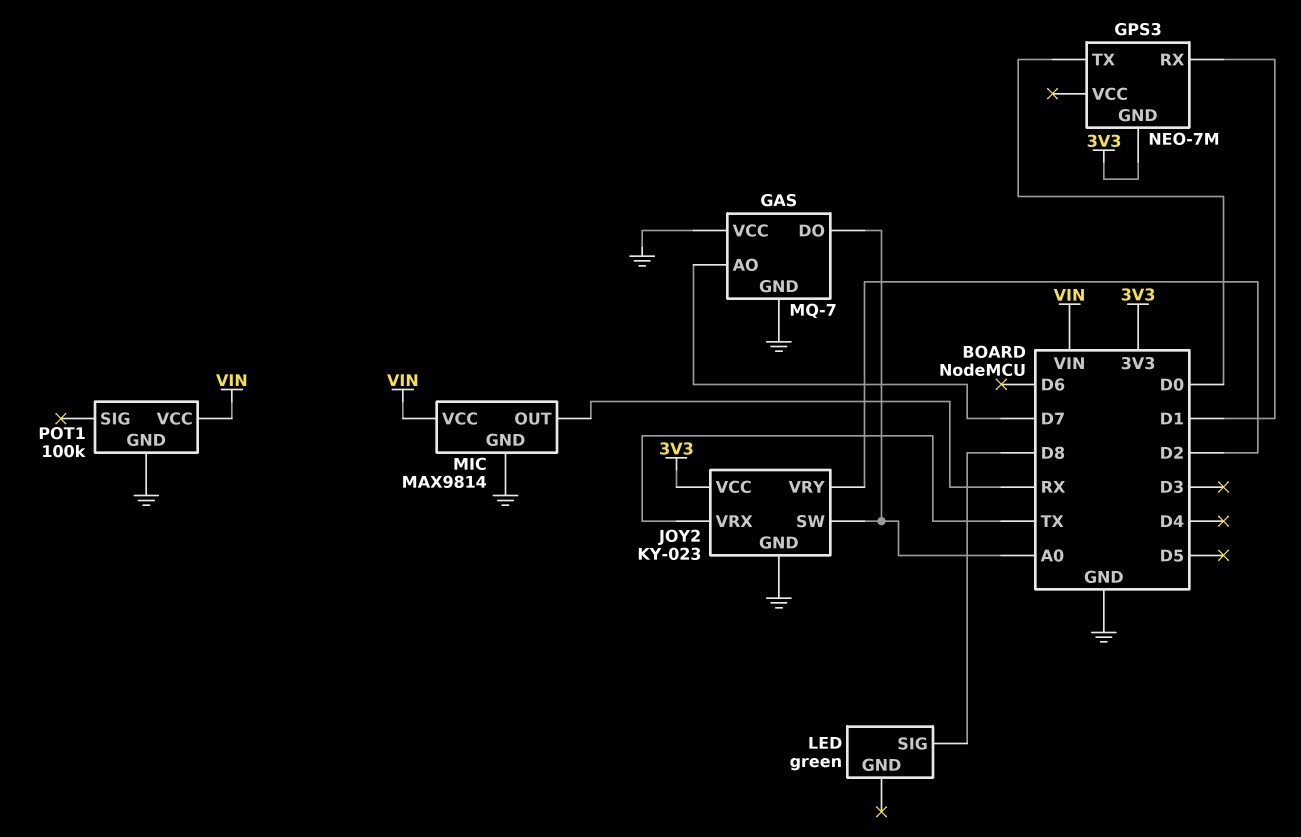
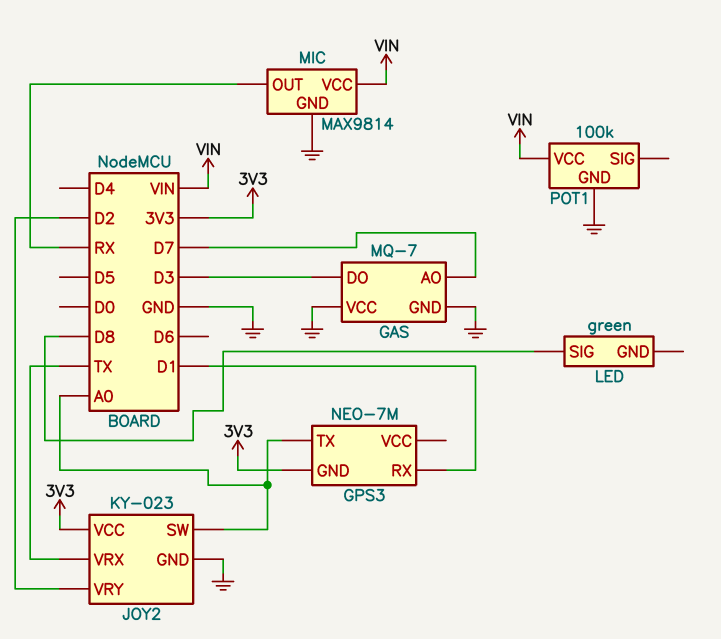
GAS pin DO: A0 -> D3
GPS3 pin TX: D0 -> A0

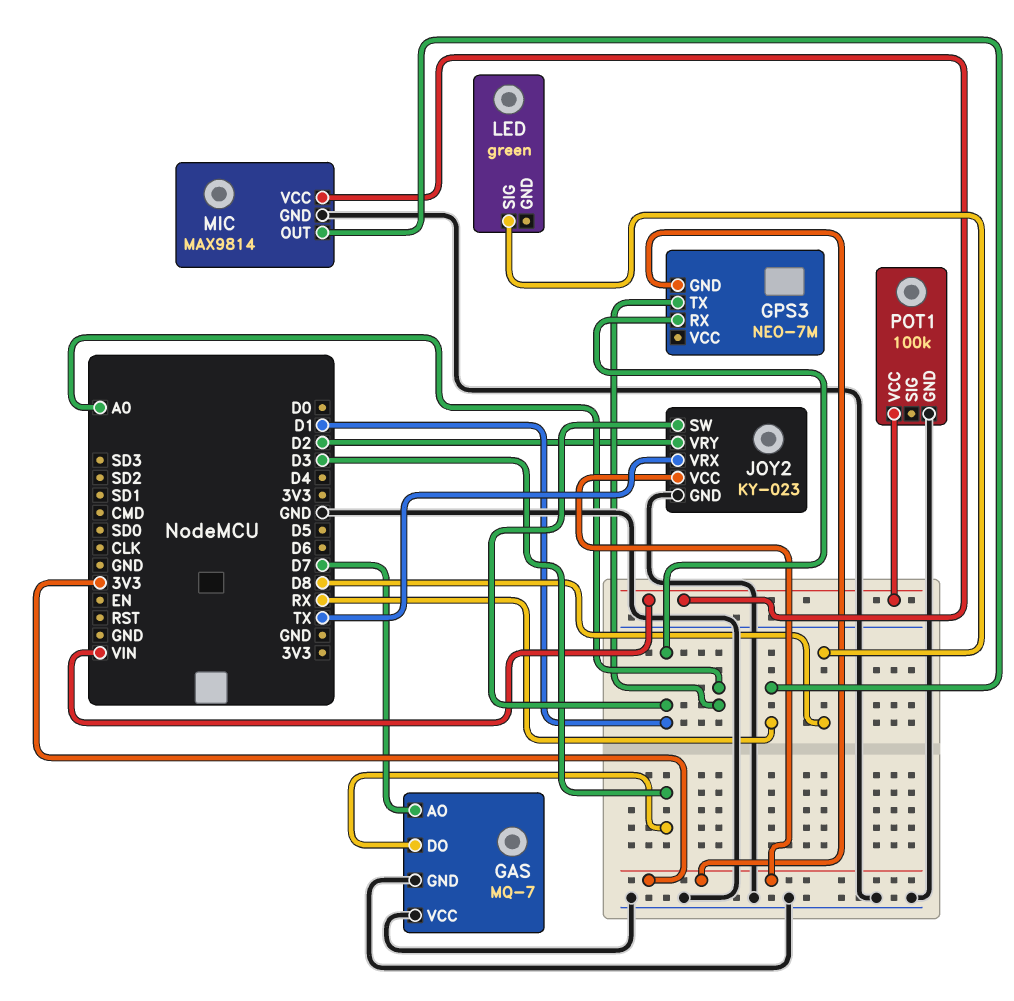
JOY2 pin SW: A0 -> D1

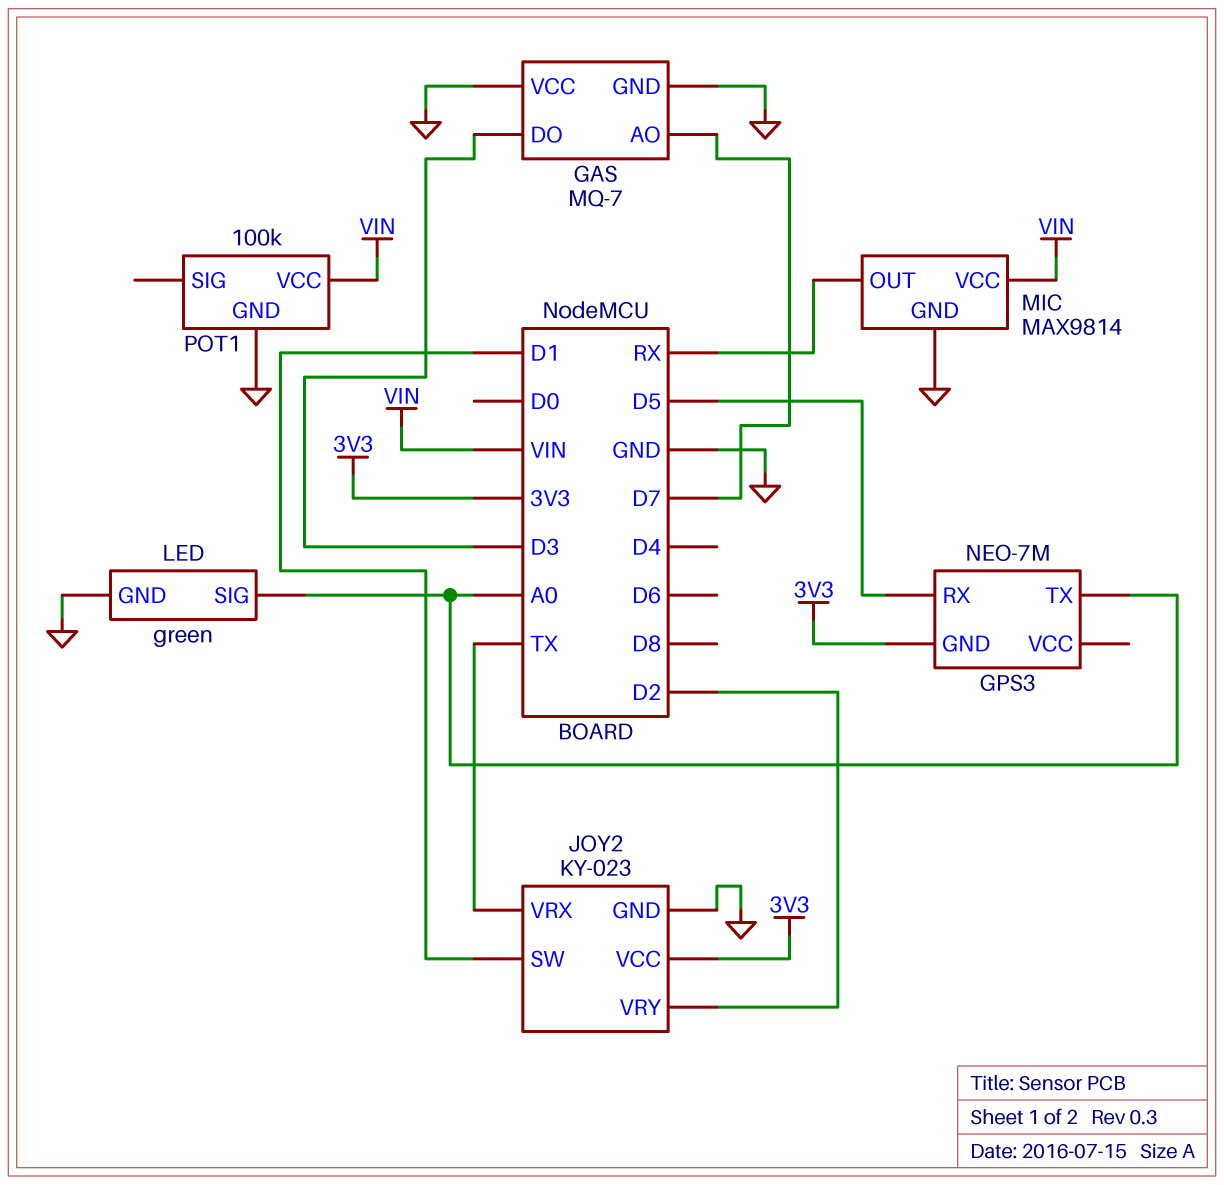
GPS3 pin RX: D1 -> D5
LED pin GND: none -> GND
LED pin SIG: D8 -> A0

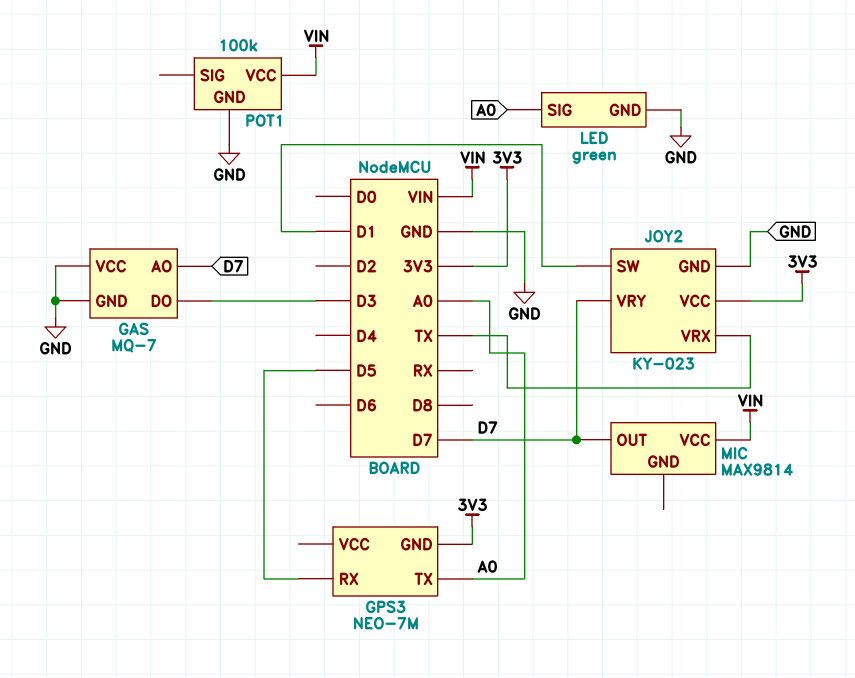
JOY2 pin VRY: D2 -> D7
MIC pin GND: GND -> none
MIC pin OUT: RX -> D7

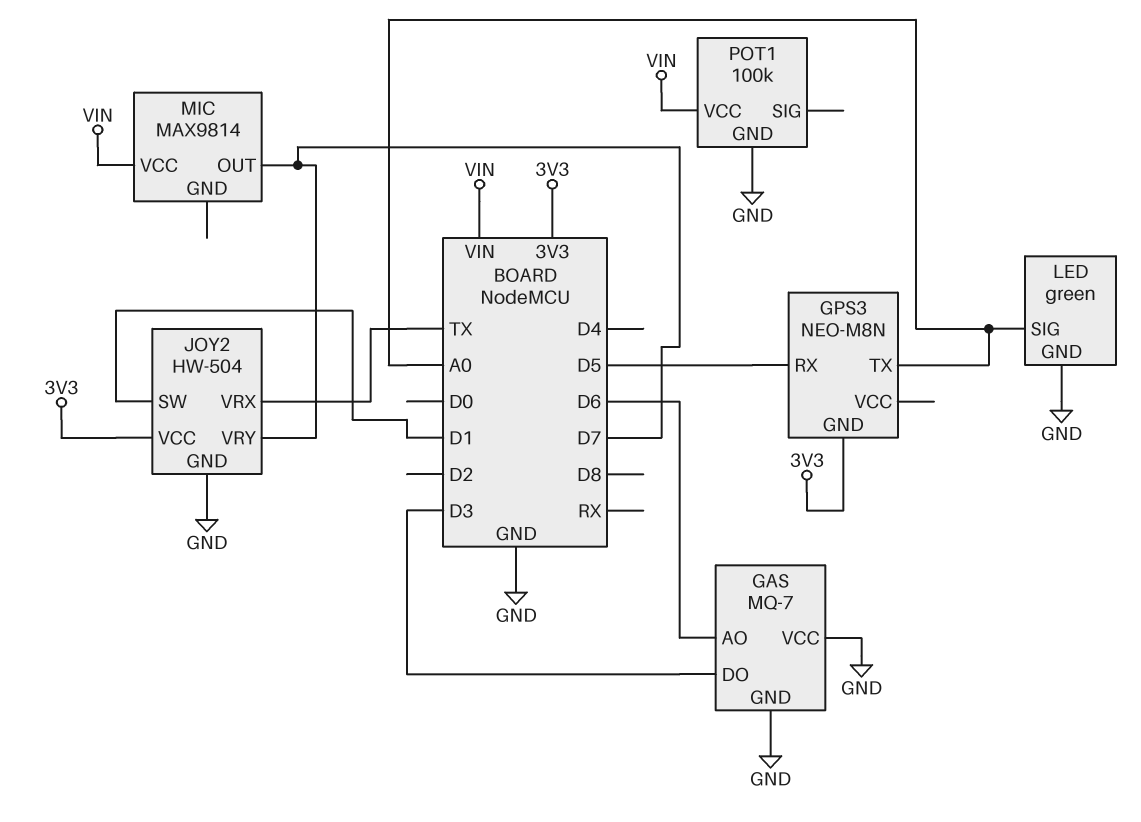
GAS pin AO: D7 -> D6
GPS3: NEO-7M -> NEO-M8N
JOY2: KY-023 -> HW-504

